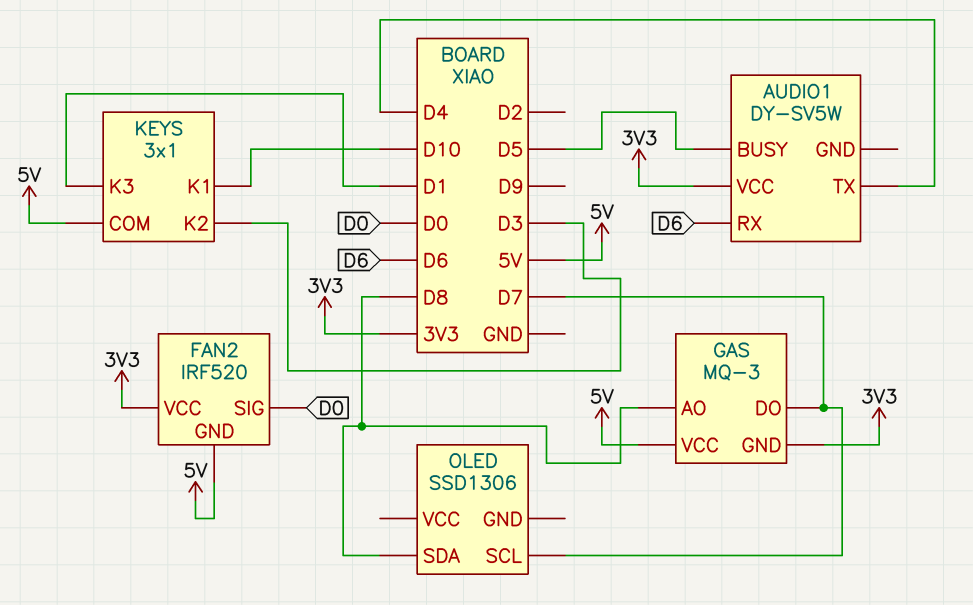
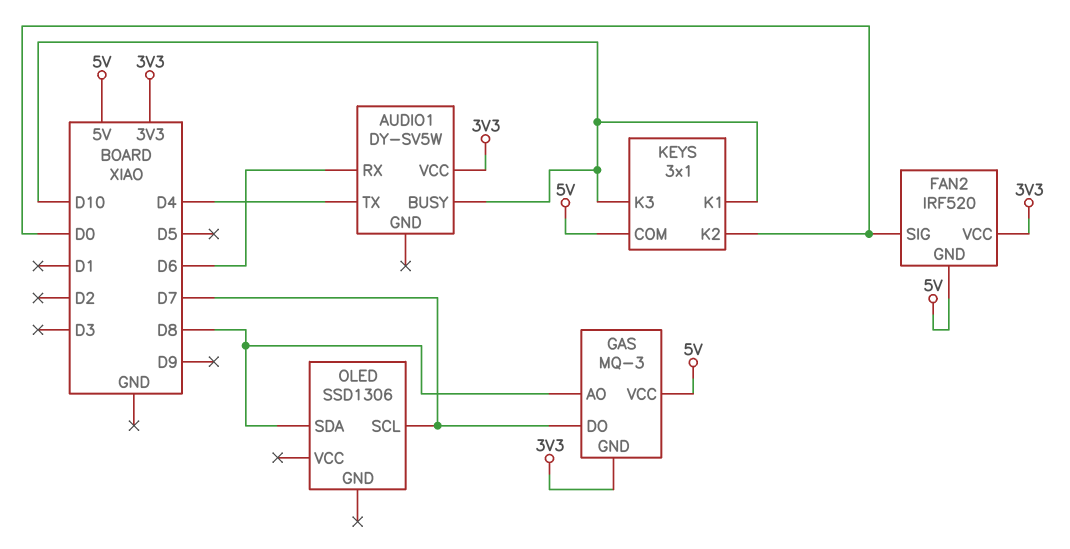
AUDIO1 pin BUSY: D5 -> D10
KEYS pin K2: D3 -> D0
KEYS pin K3: D1 -> D10

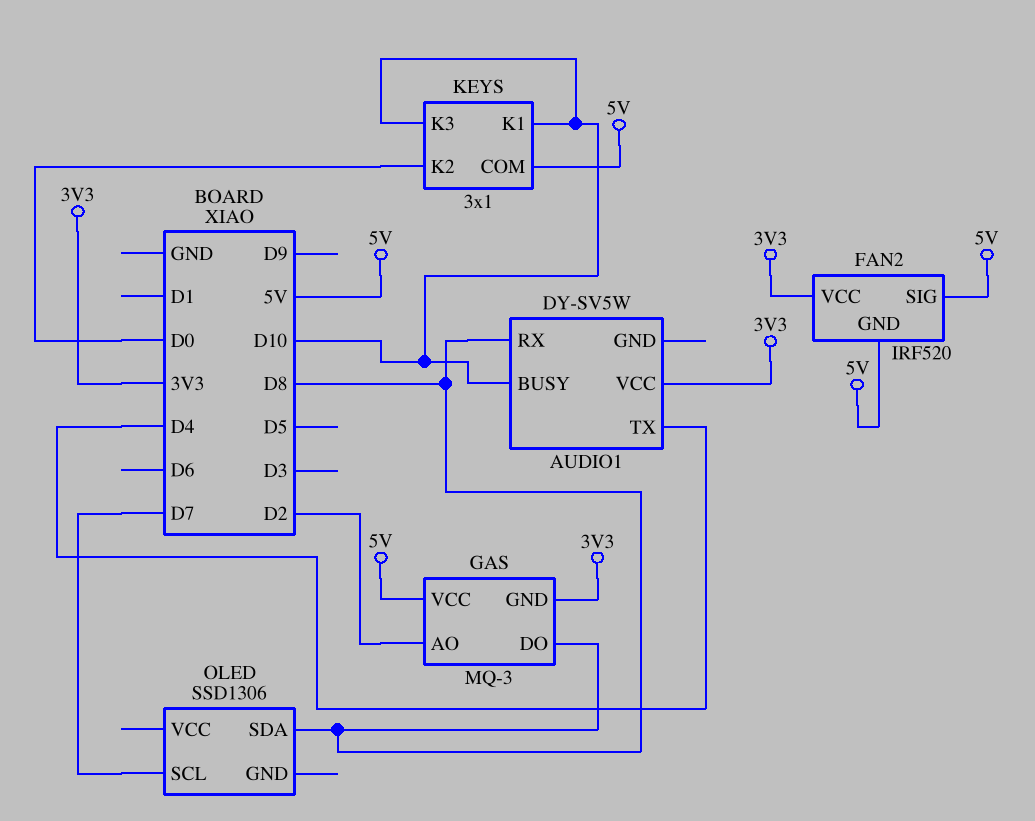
AUDIO1 pin RX: D6 -> D8
FAN2 pin SIG: D0 -> 5V
GAS pin AO: D8 -> D2
GAS pin DO: D7 -> D8

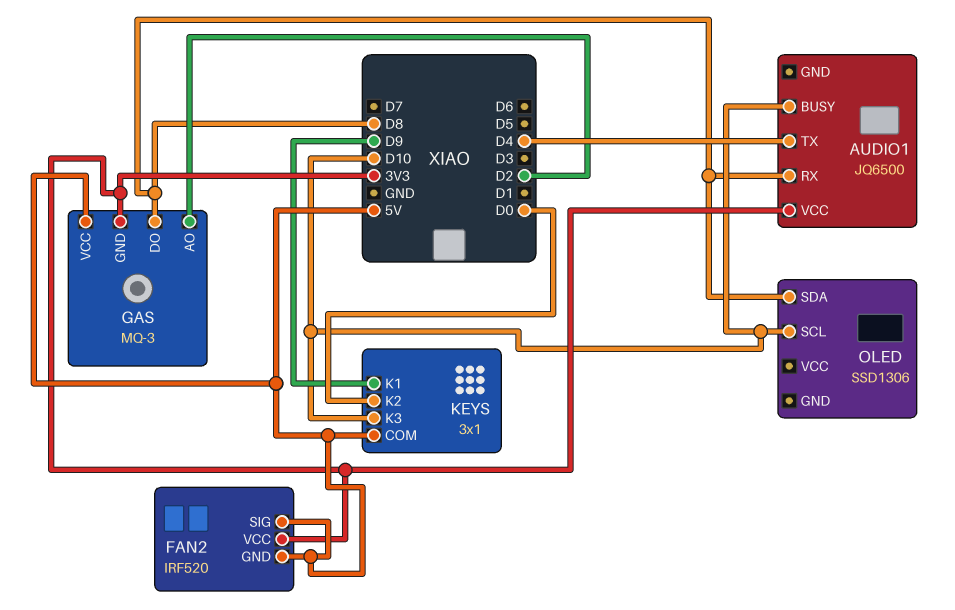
AUDIO1: DY-SV5W -> JQ6500
KEYS pin K1: D10 -> D9
OLED pin SCL: D7 -> D10

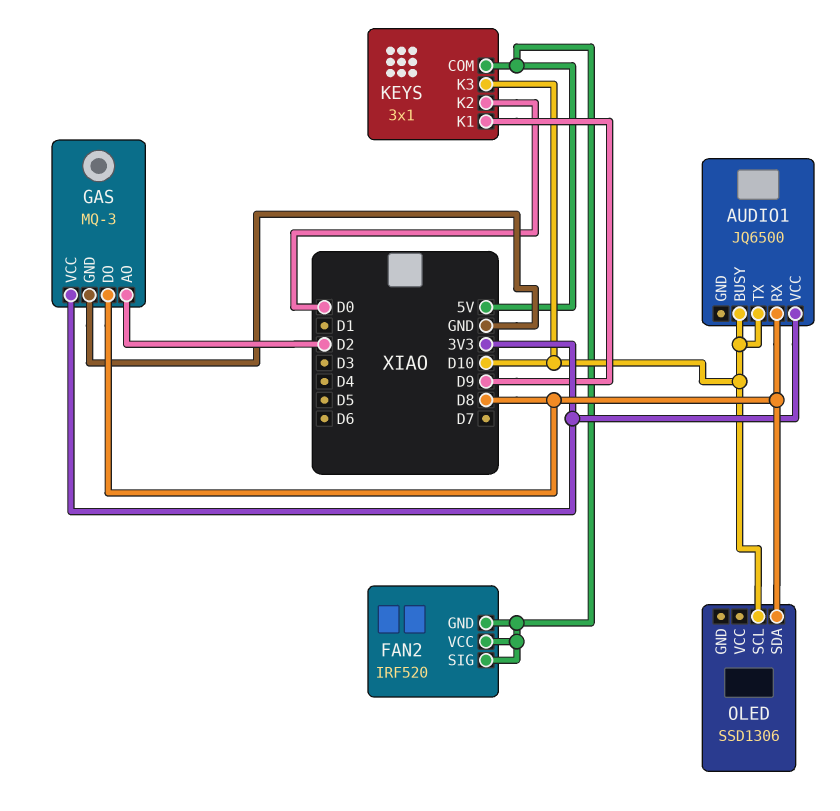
AUDIO1 pin TX: D4 -> D10
FAN2 pin VCC: 3V3 -> 5V
GAS pin GND: 3V3 -> GND
GAS pin VCC: 5V -> 3V3

